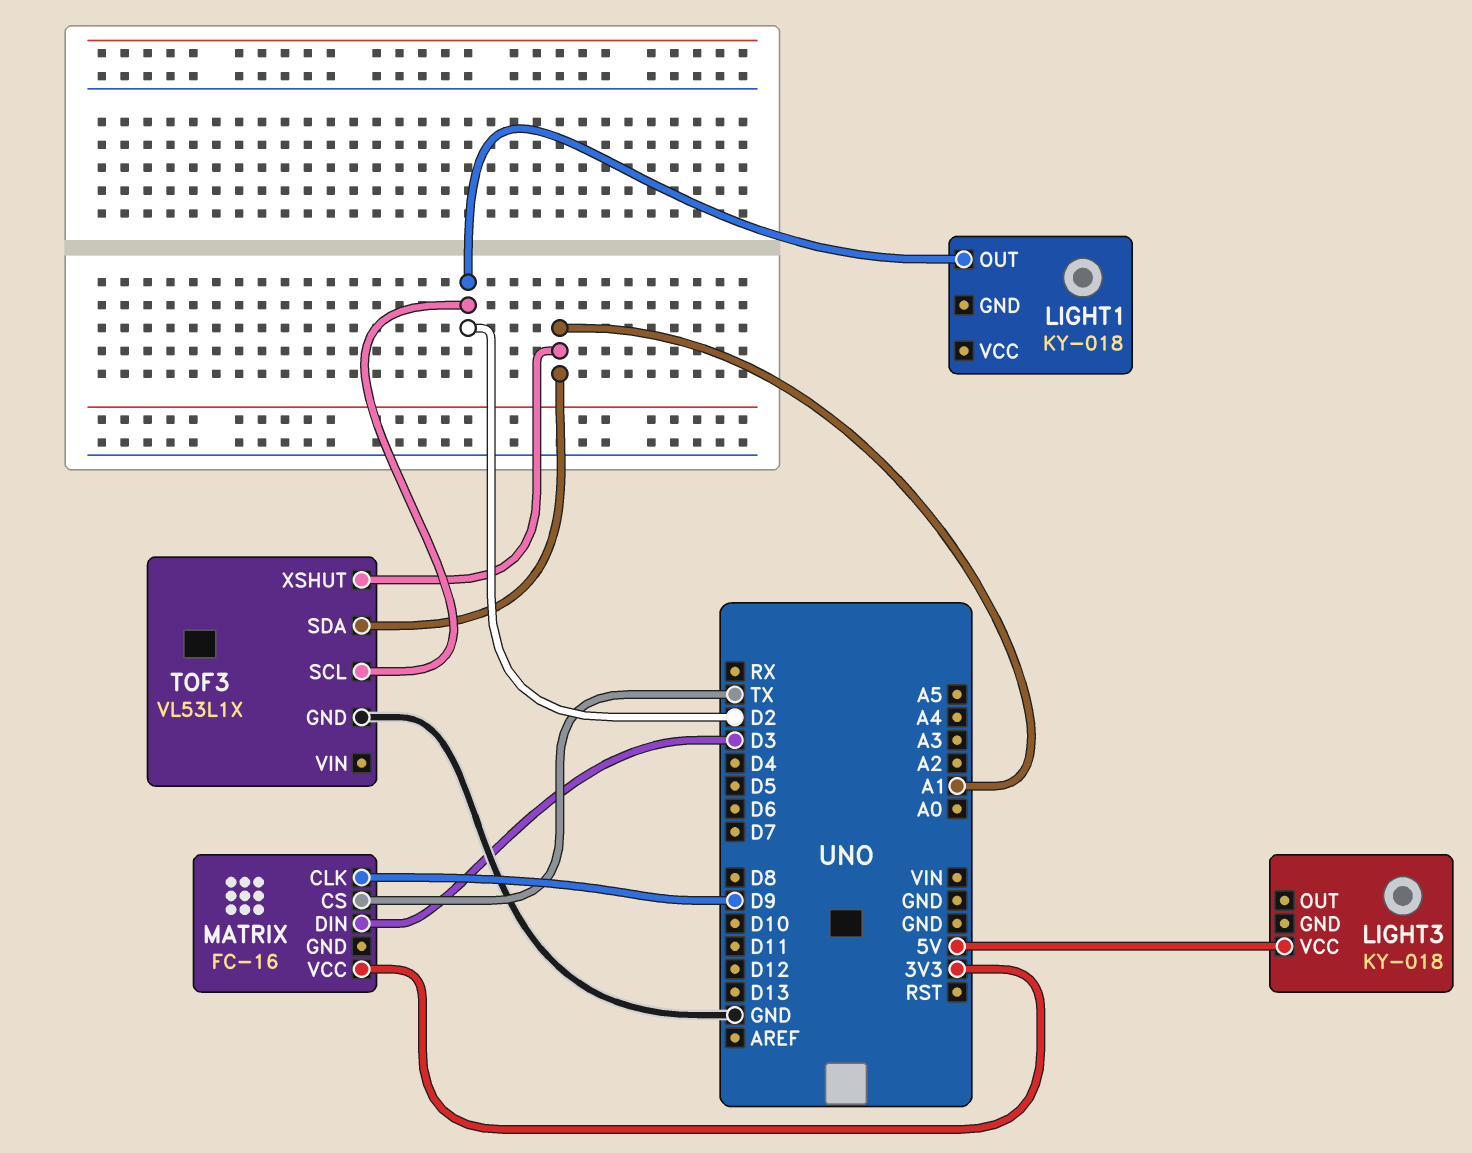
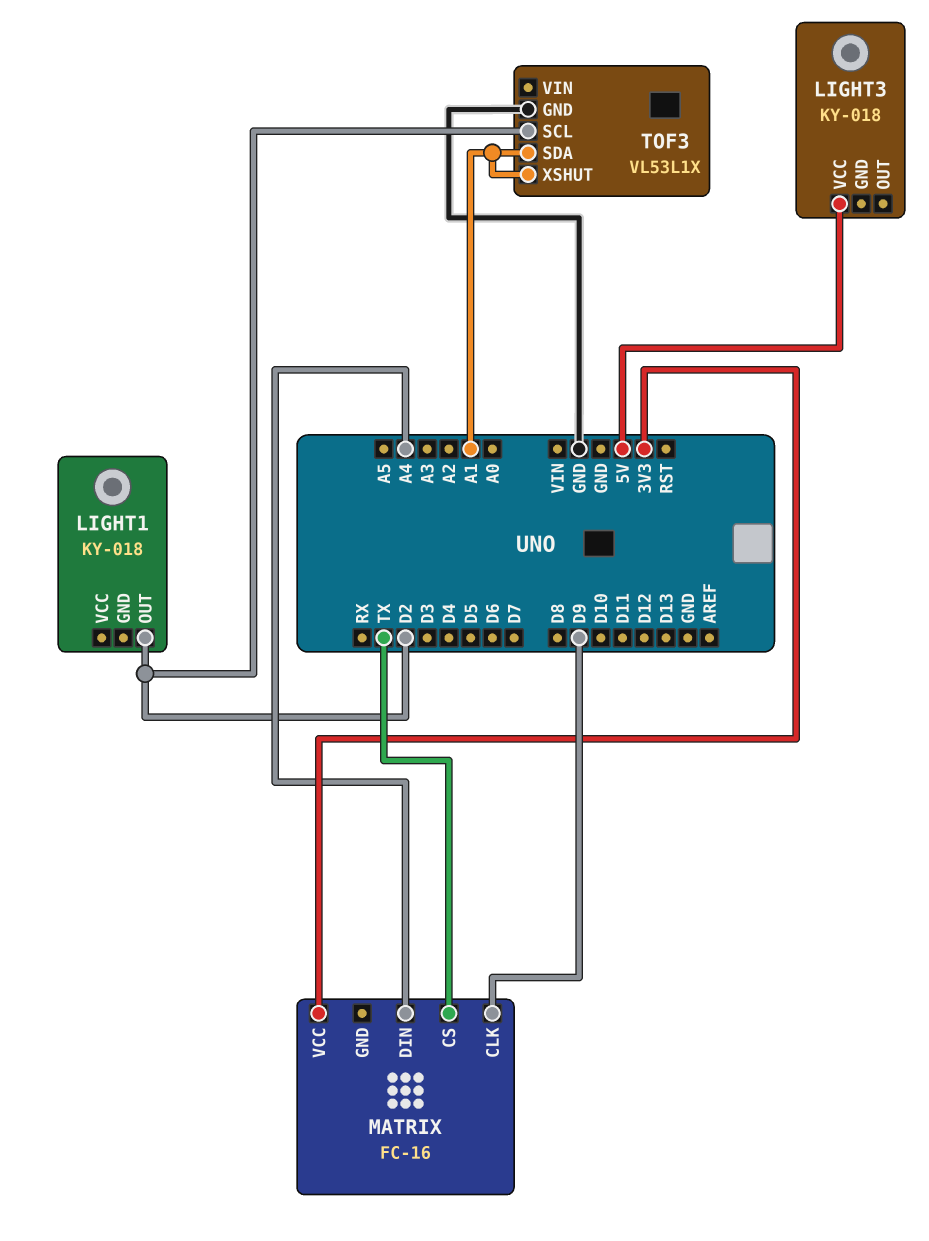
MATRIX pin DIN: D3 -> A4

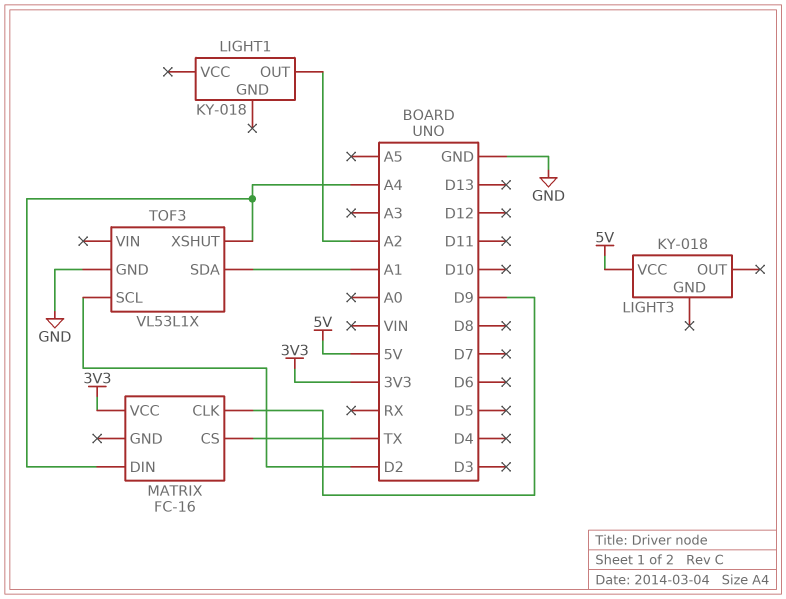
LIGHT1 pin OUT: D2 -> A2
TOF3 pin XSHUT: A1 -> A4

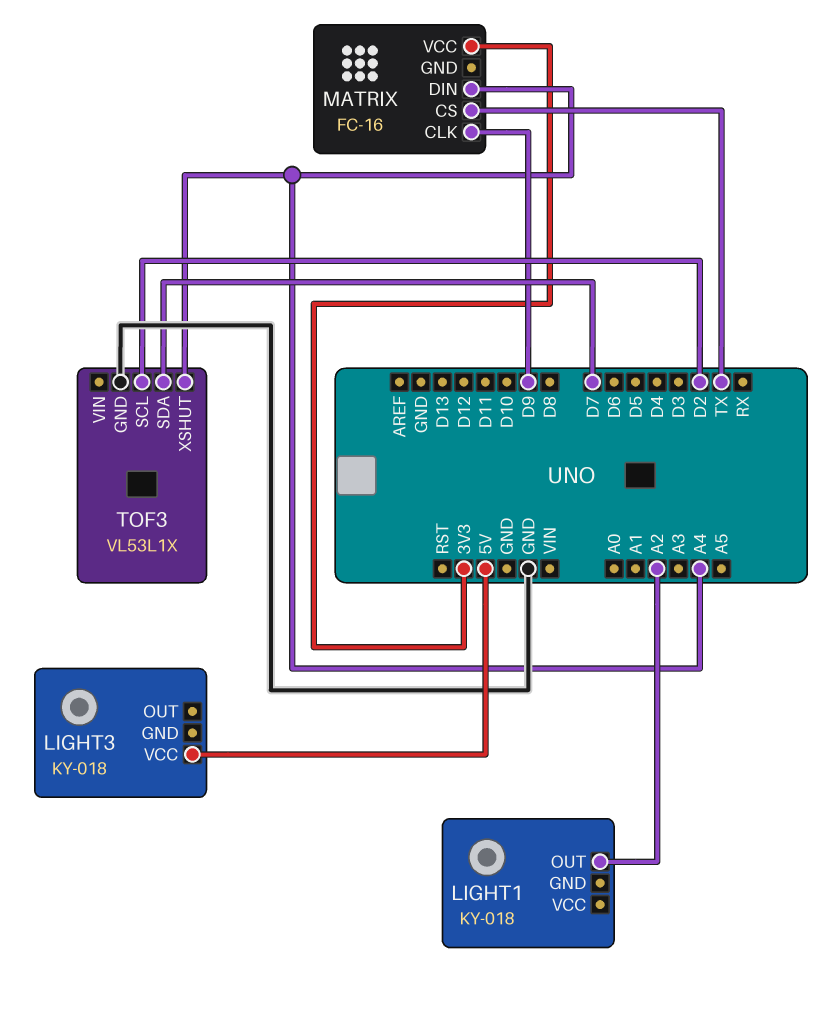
TOF3 pin SDA: A1 -> D7

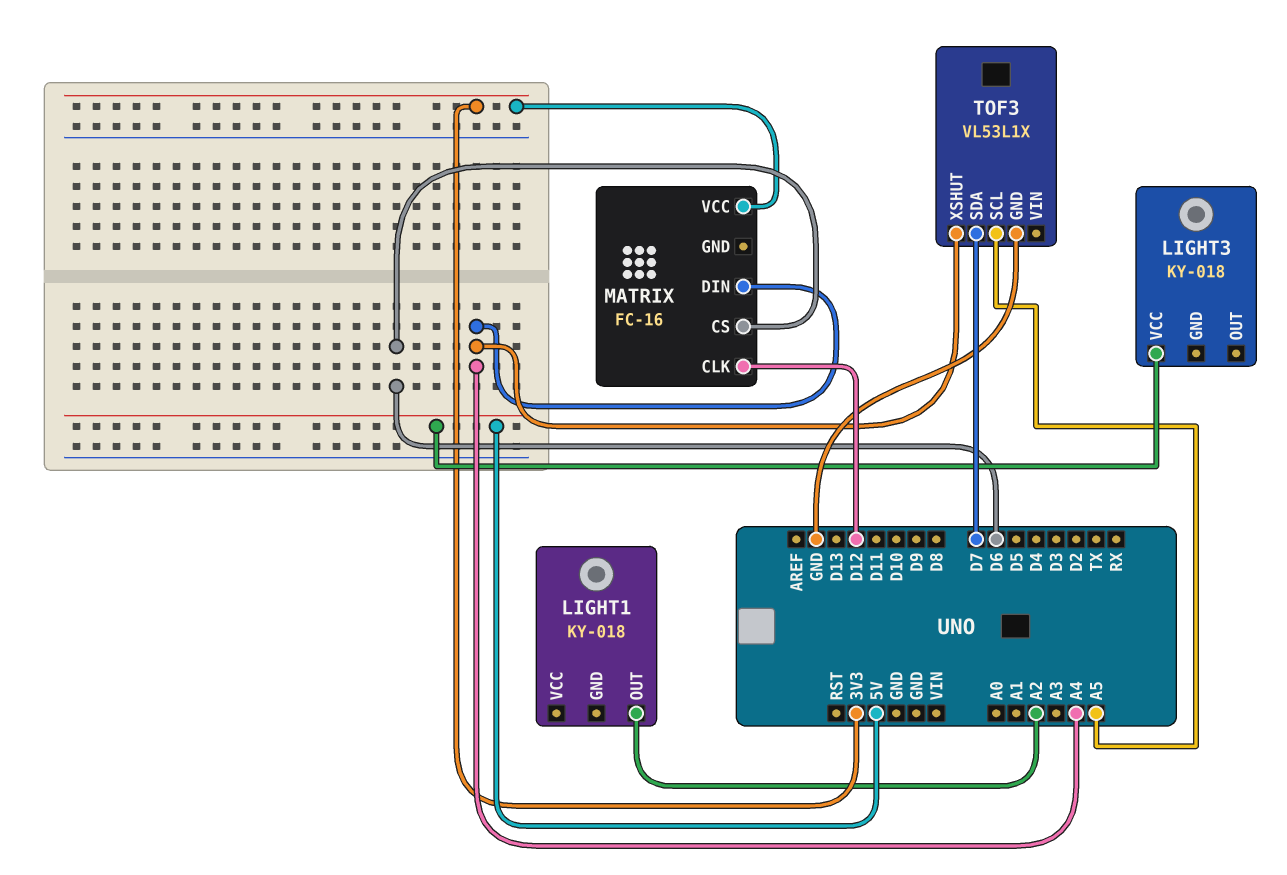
MATRIX pin CLK: D9 -> D12
MATRIX pin CS: TX -> D6
TOF3 pin SCL: D2 -> A5

